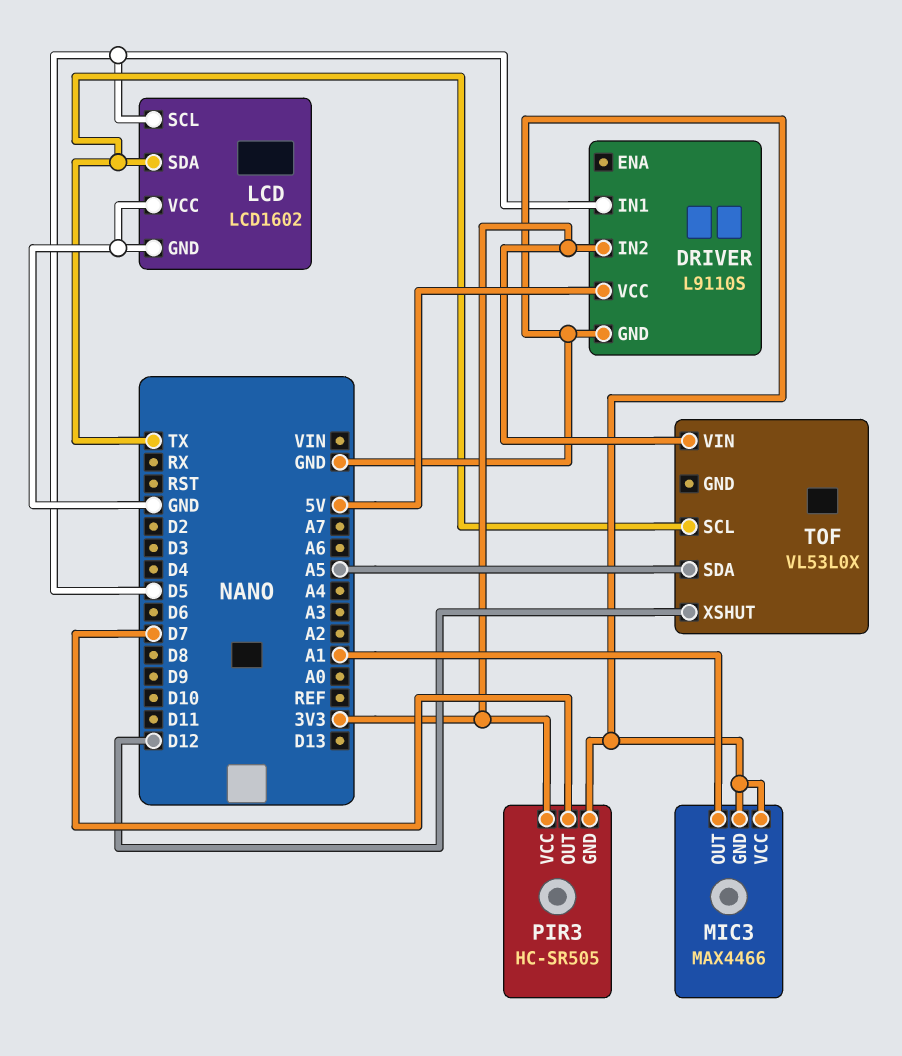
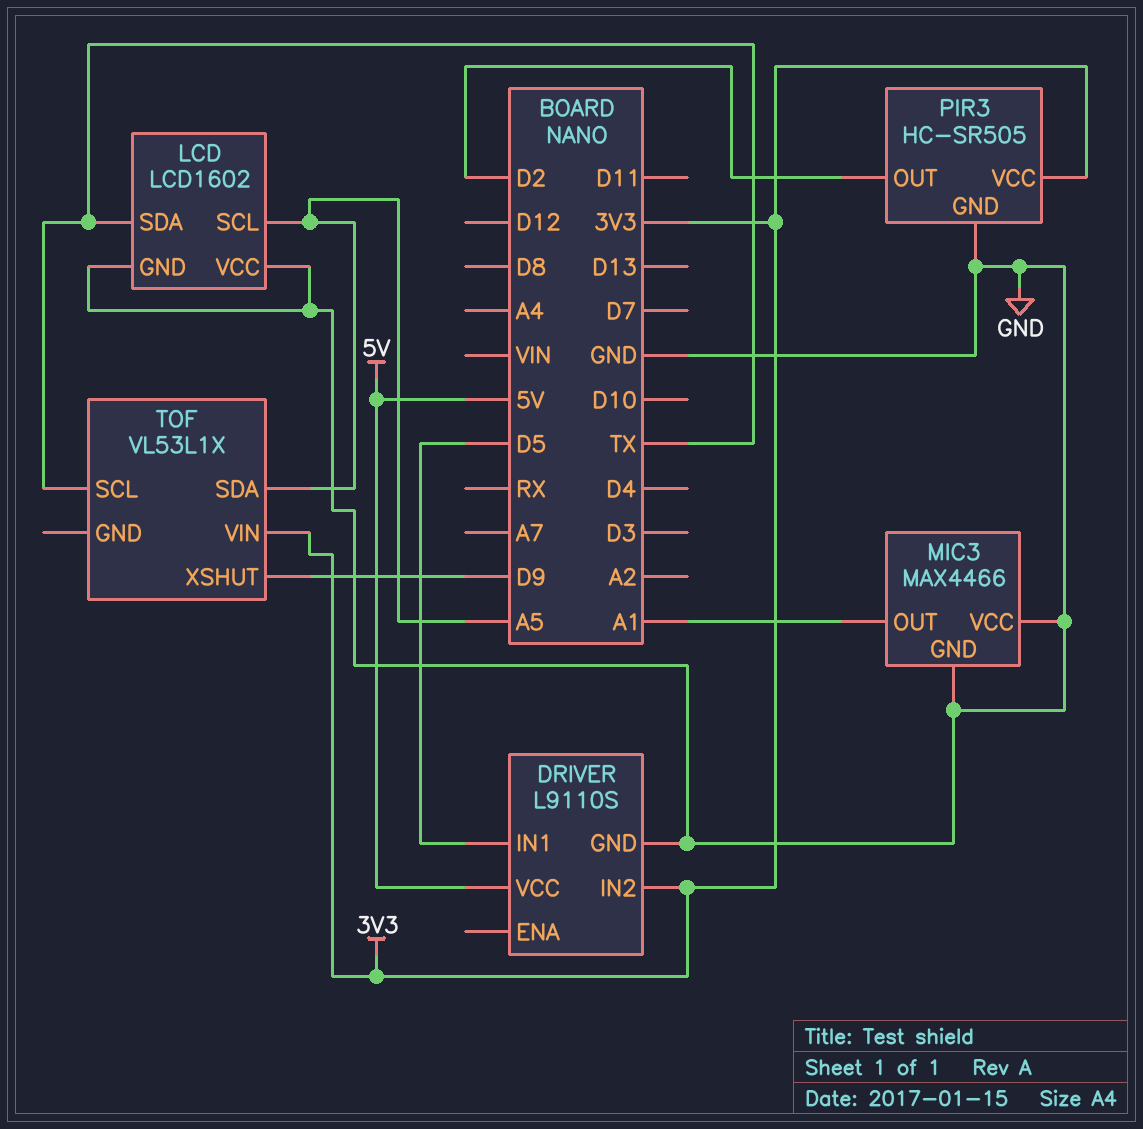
LCD pin SCL: D5 -> A5
PIR3 pin OUT: D7 -> D2
TOF: VL53L0X -> VL53L1X
TOF pin XSHUT: D12 -> D9

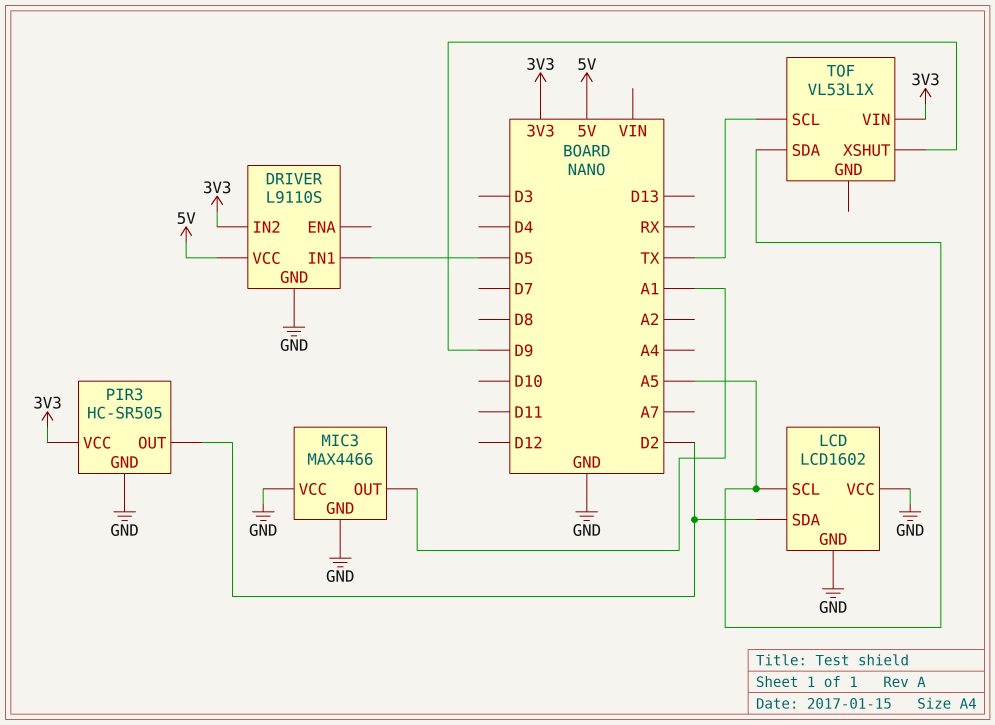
LCD pin SDA: TX -> D2

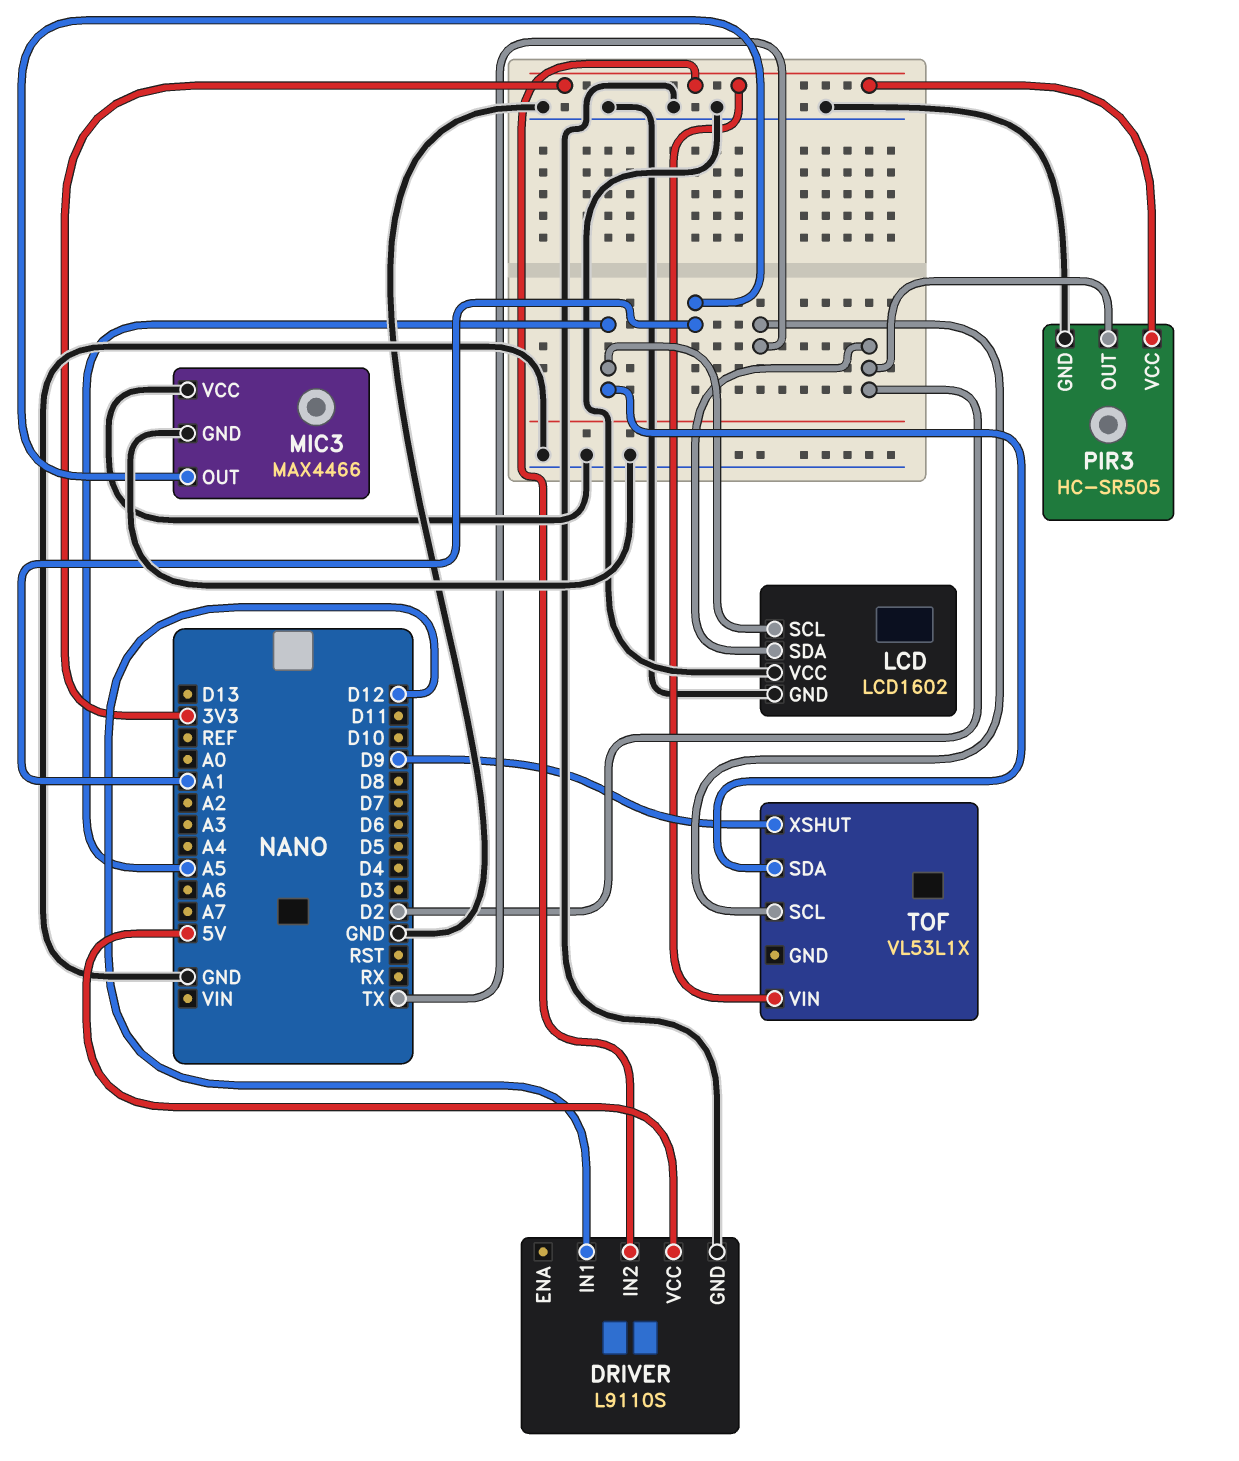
DRIVER pin IN1: D5 -> D12

